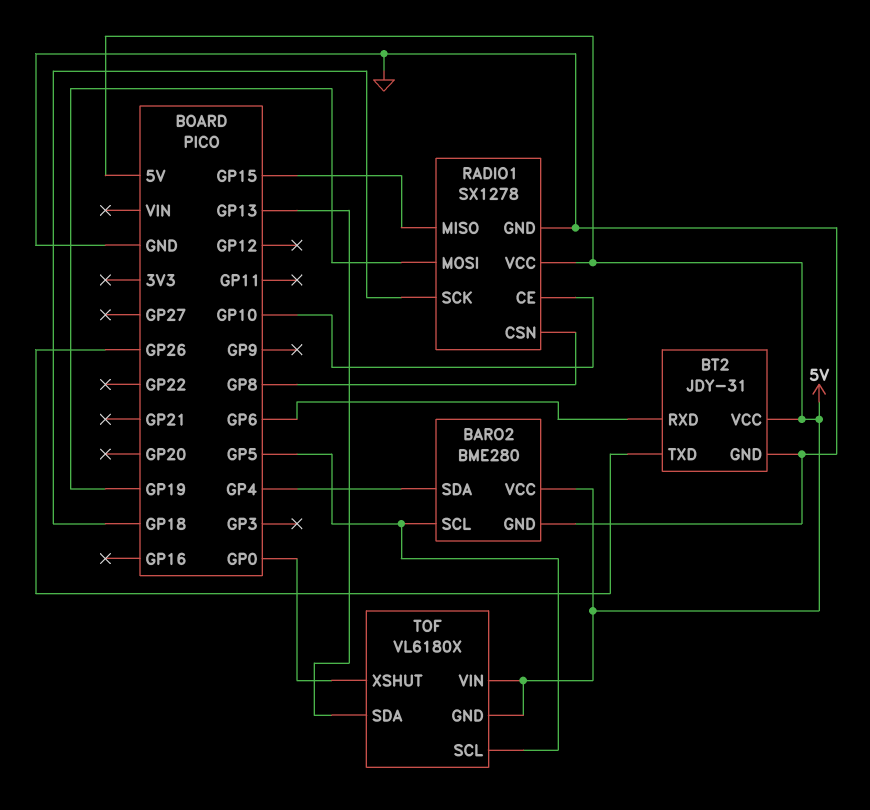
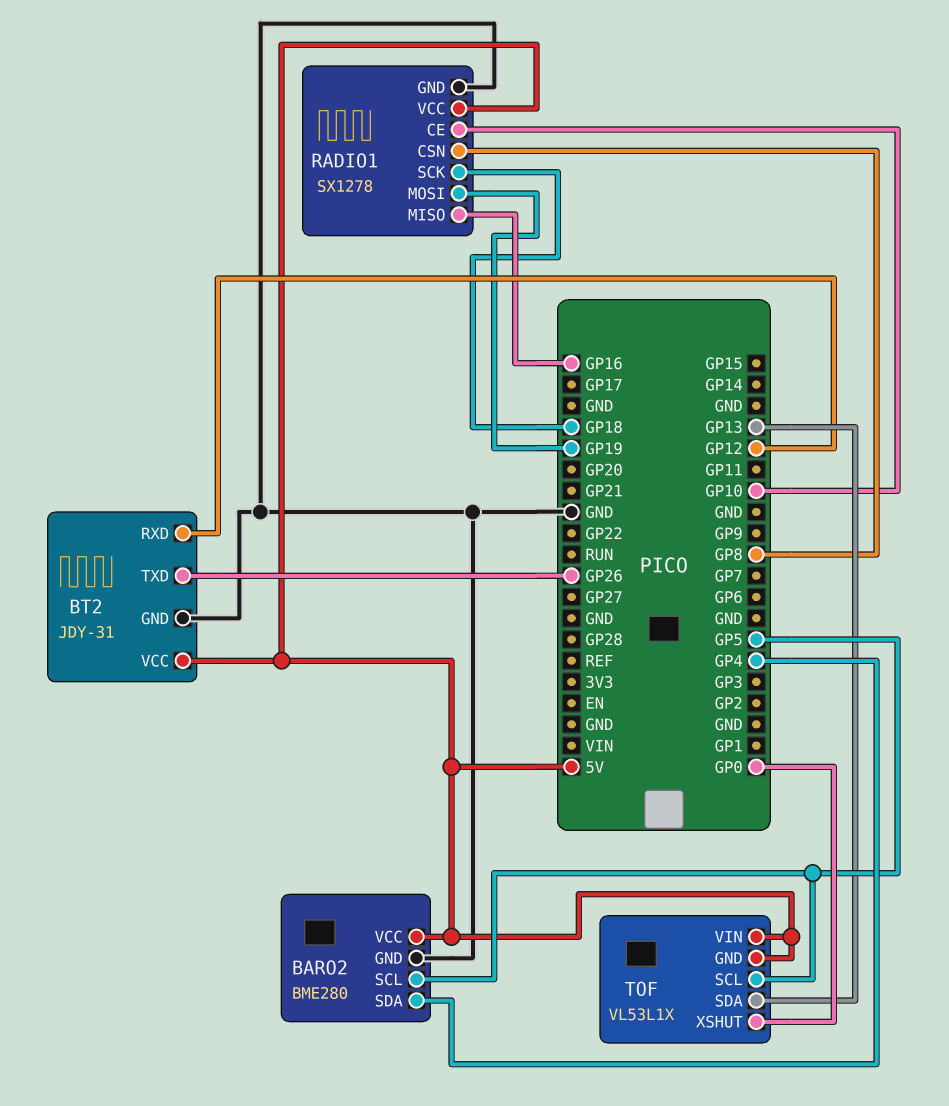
BT2 pin RXD: GP6 -> GP12
RADIO1 pin MISO: GP15 -> GP16
TOF: VL6180X -> VL53L1X

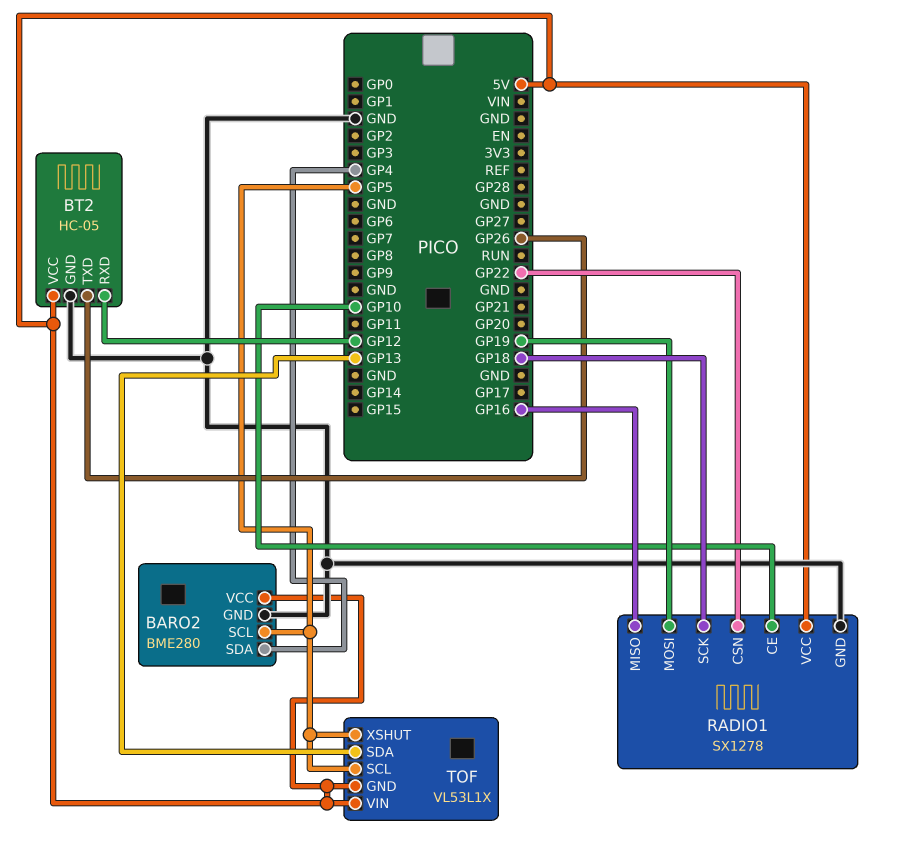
BT2: JDY-31 -> HC-05
RADIO1 pin CSN: GP8 -> GP22
TOF pin XSHUT: GP0 -> GP5

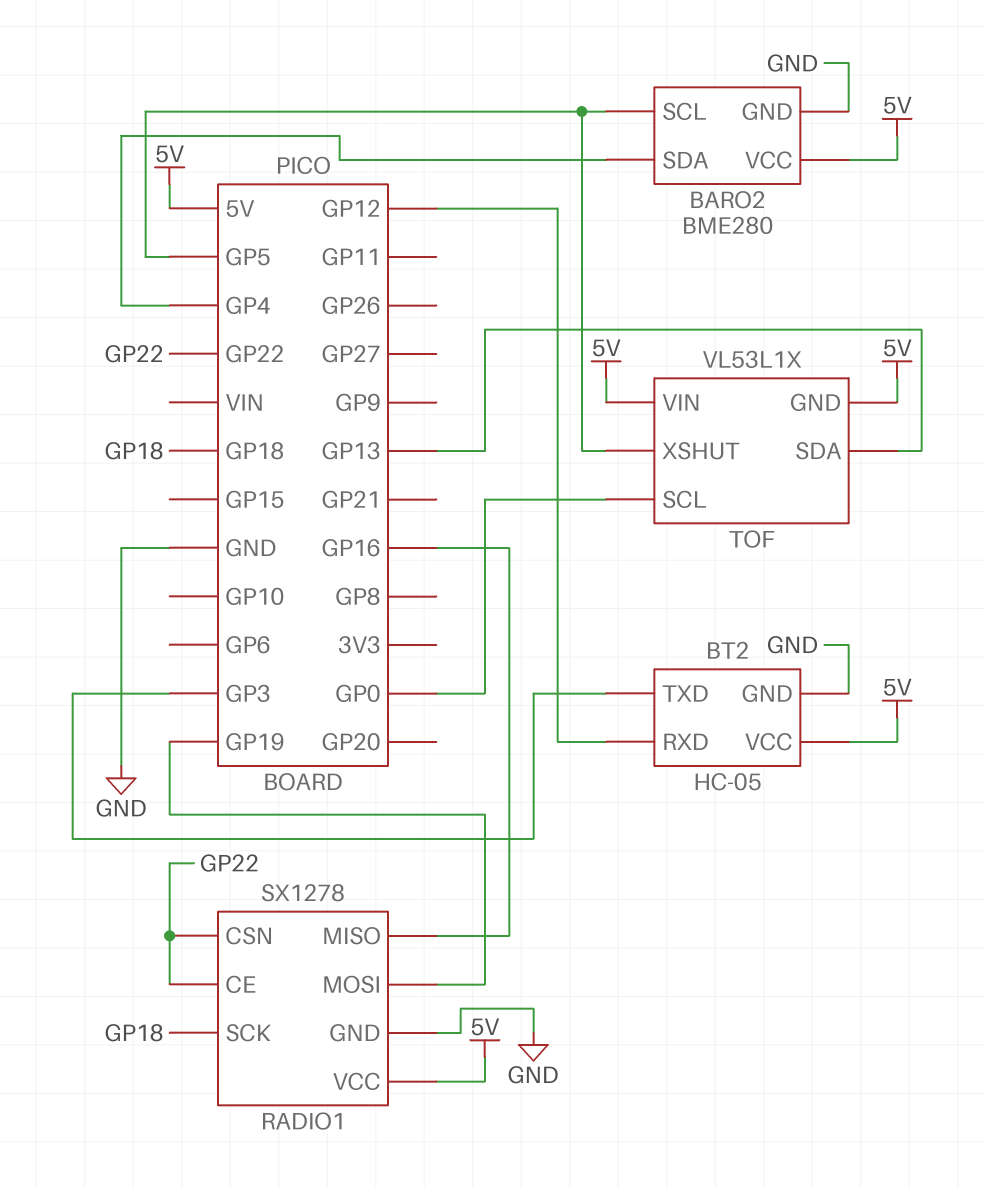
BT2 pin TXD: GP26 -> GP3
RADIO1 pin CE: GP10 -> GP22
TOF pin SCL: GP5 -> GP0

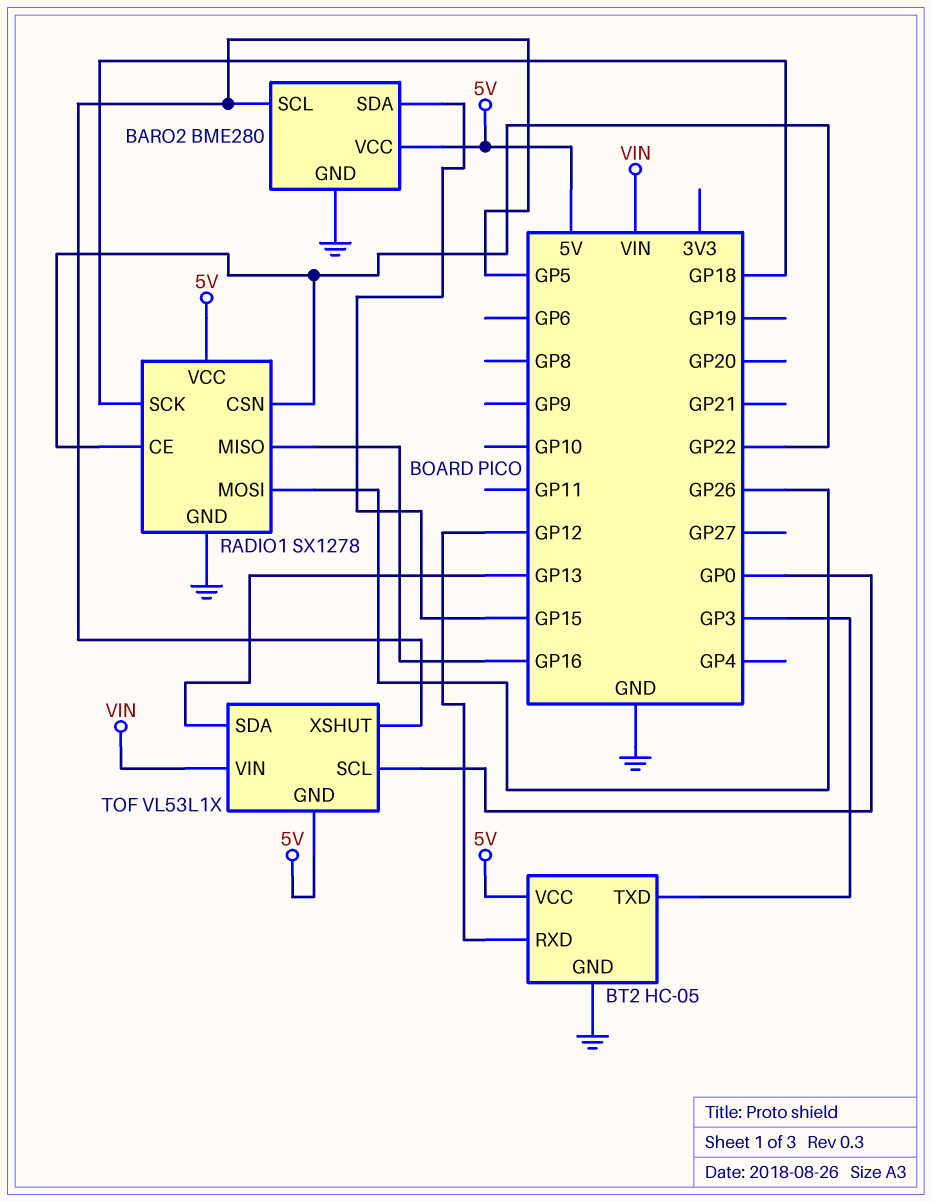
BARO2 pin SDA: GP4 -> GP15
RADIO1 pin MOSI: GP19 -> GP26
TOF pin VIN: 5V -> VIN

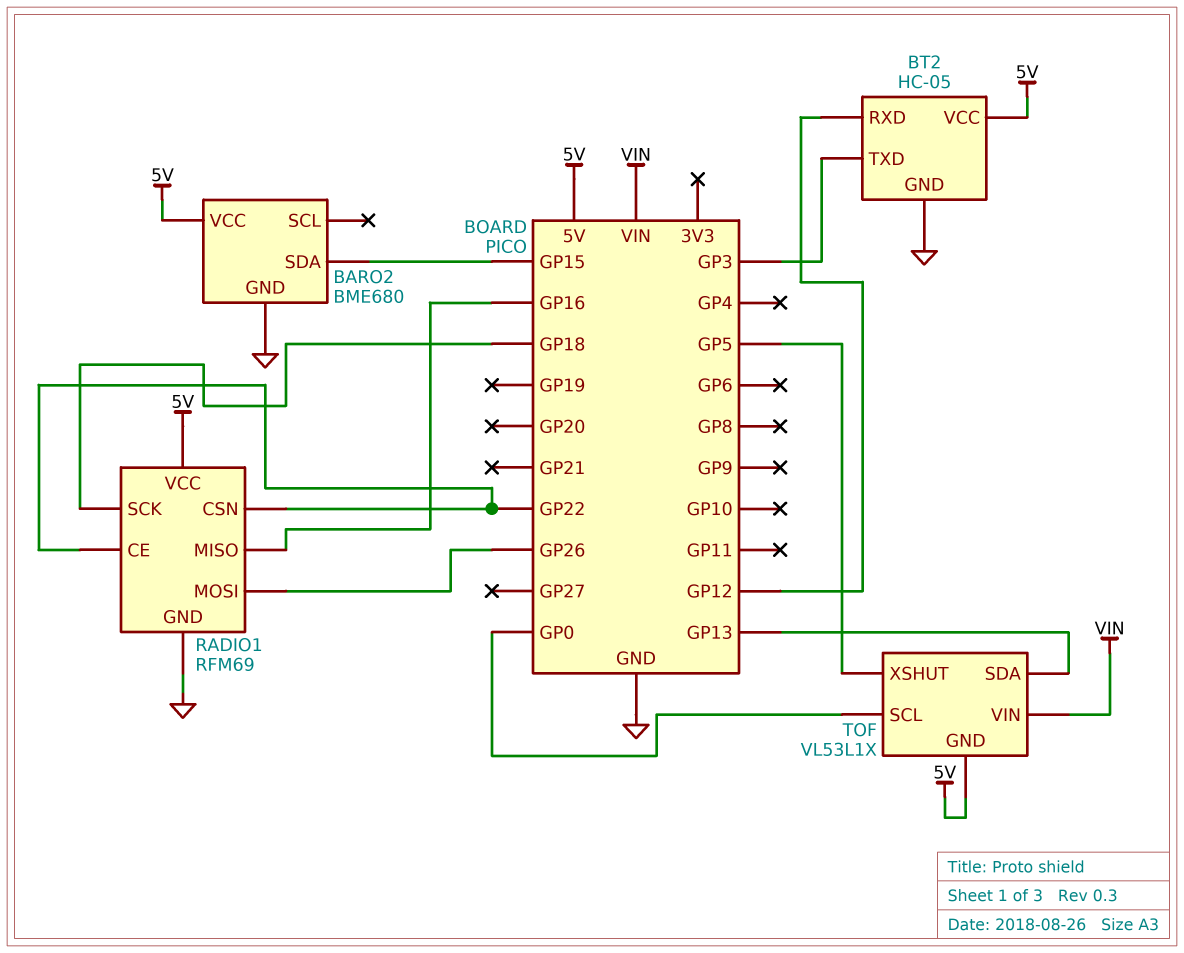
BARO2: BME280 -> BME680
BARO2 pin SCL: GP5 -> none
RADIO1: SX1278 -> RFM69

